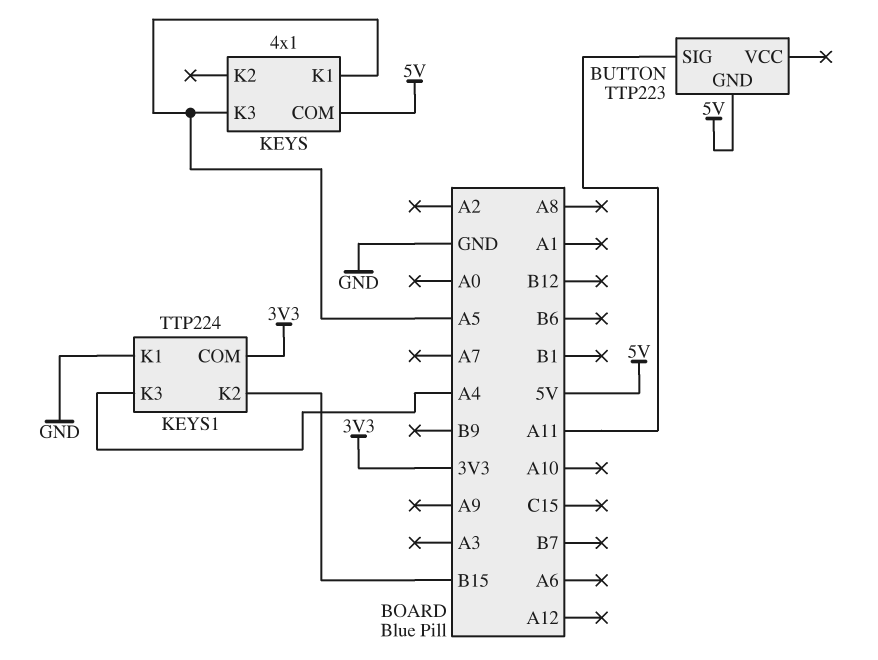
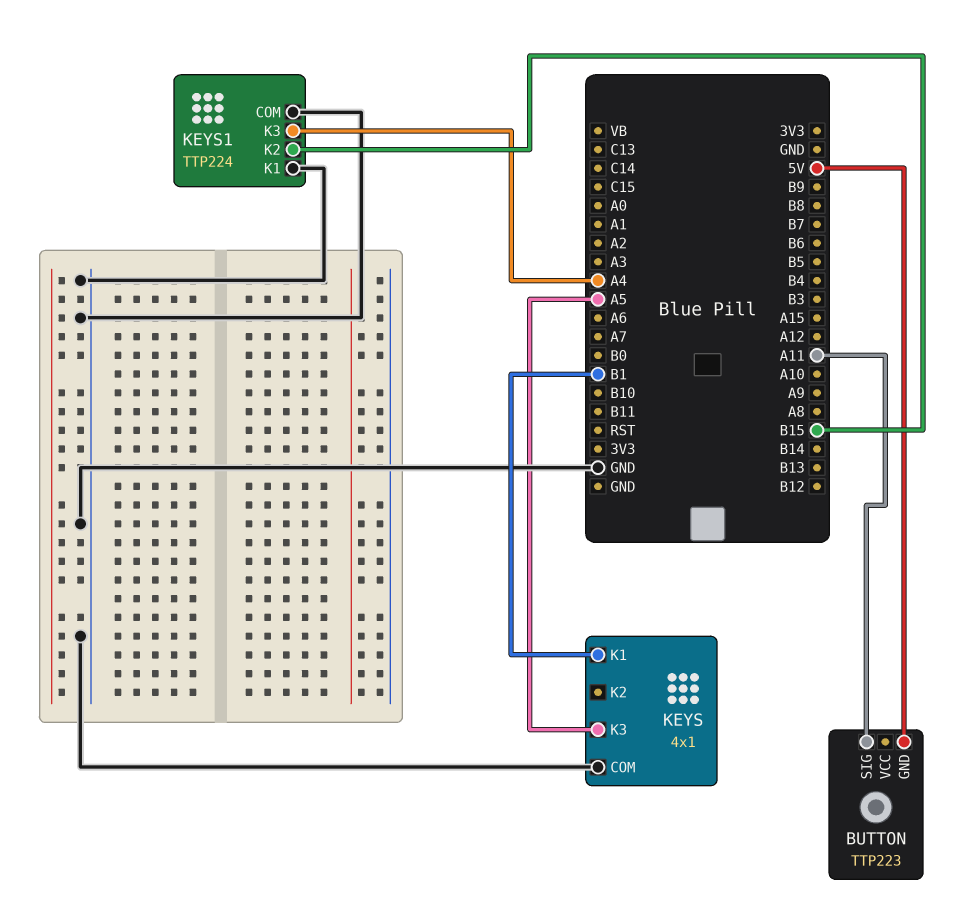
KEYS pin COM: 5V -> GND
KEYS pin K1: A5 -> B1
KEYS1 pin COM: 3V3 -> GND

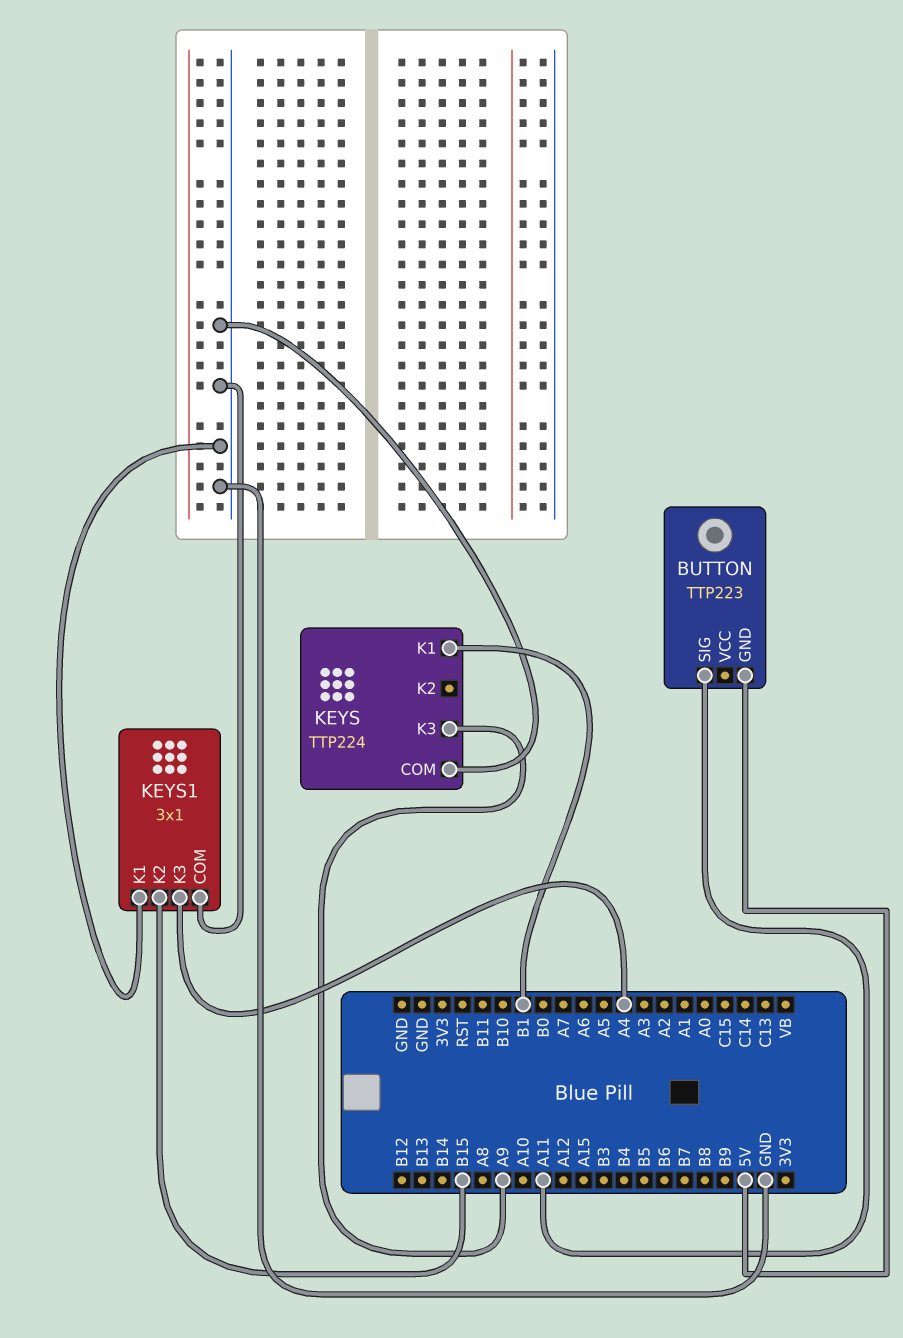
KEYS: 4x1 -> TTP224
KEYS pin K3: A5 -> A9
KEYS1: TTP224 -> 3x1

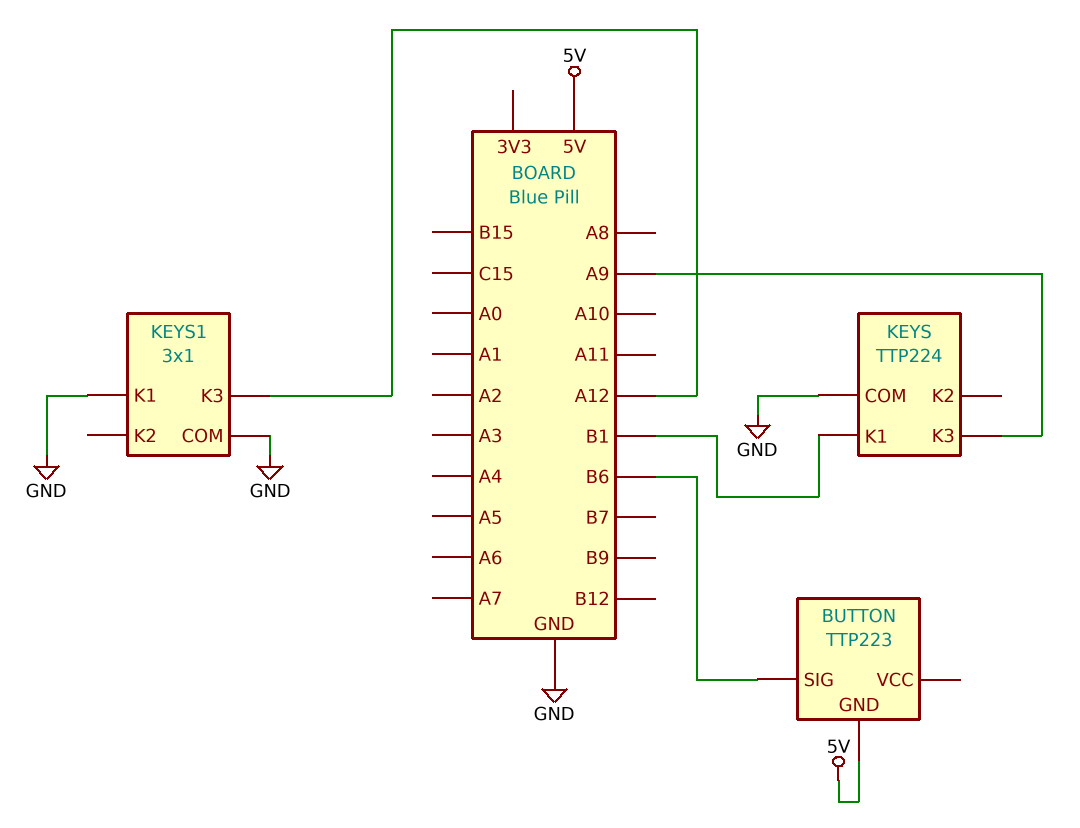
BUTTON pin SIG: A11 -> B6
KEYS1 pin K2: B15 -> none
KEYS1 pin K3: A4 -> A12

